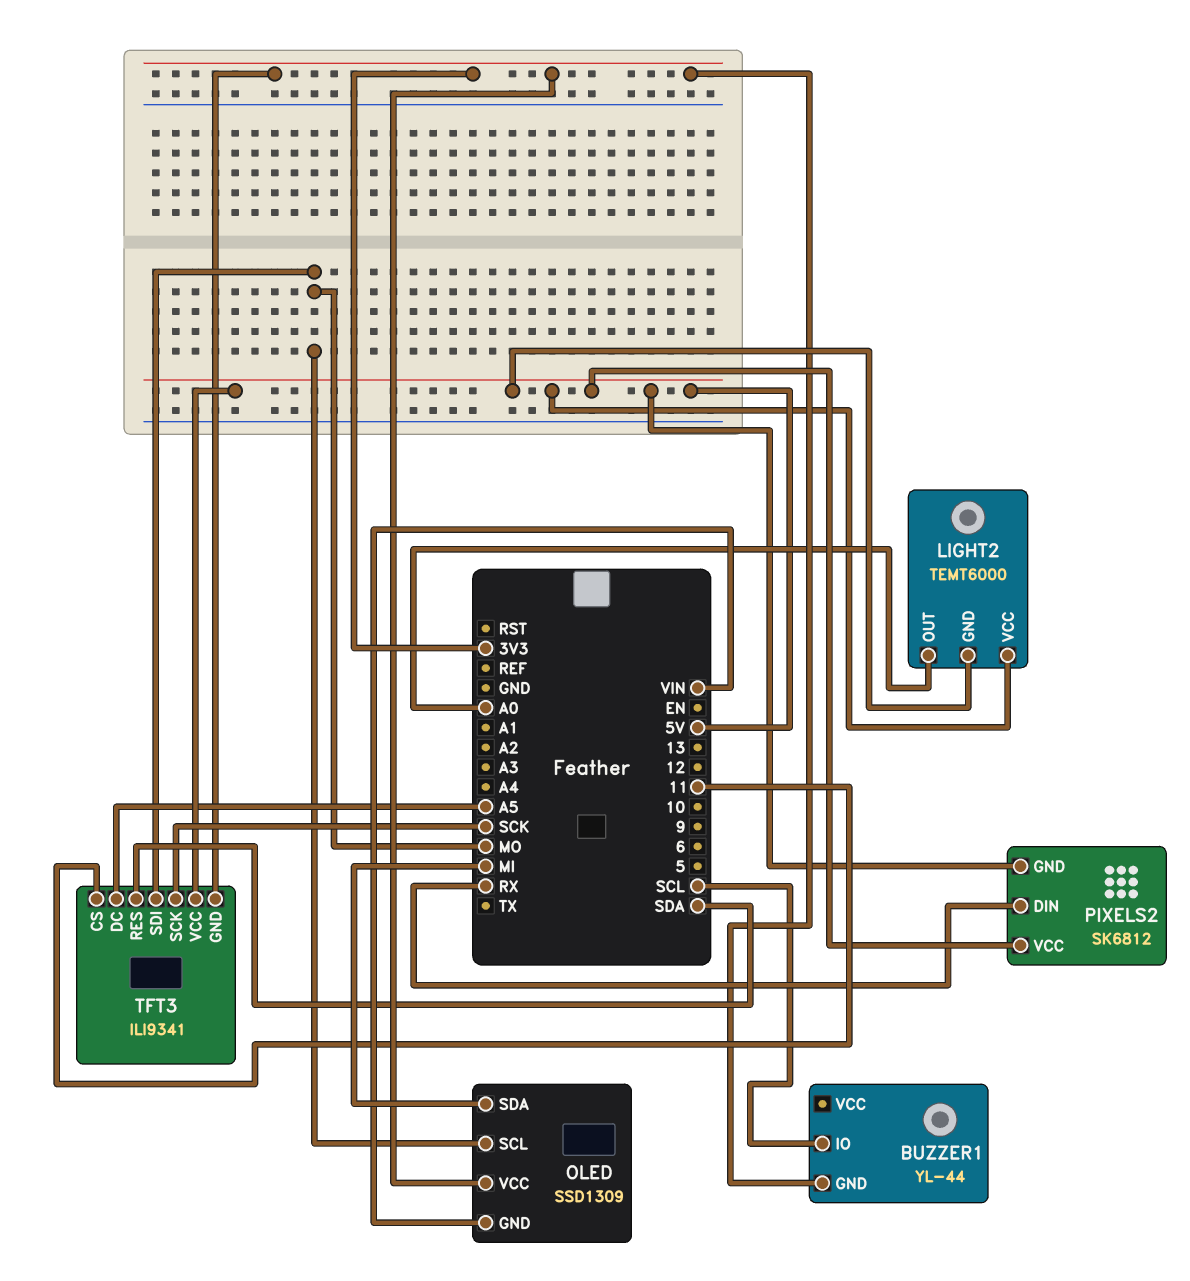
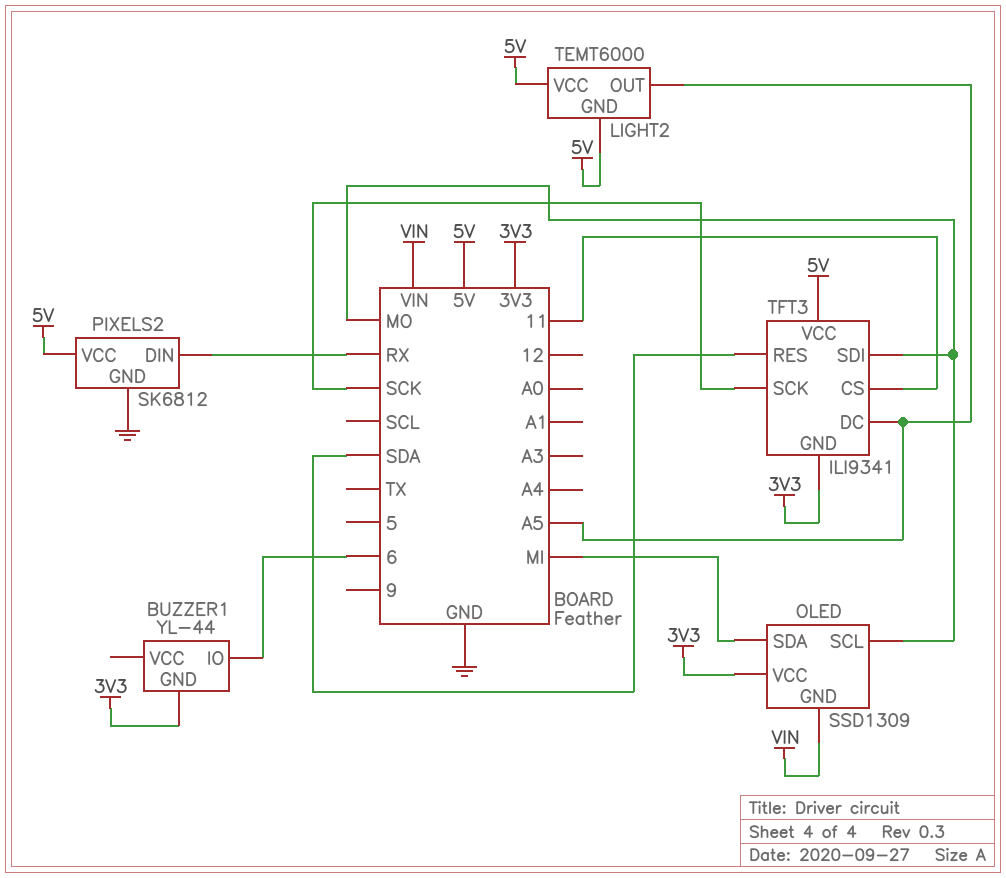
BUZZER1 pin IO: SCL -> 6
LIGHT2 pin OUT: A0 -> A5
PIXELS2 pin GND: 5V -> GND

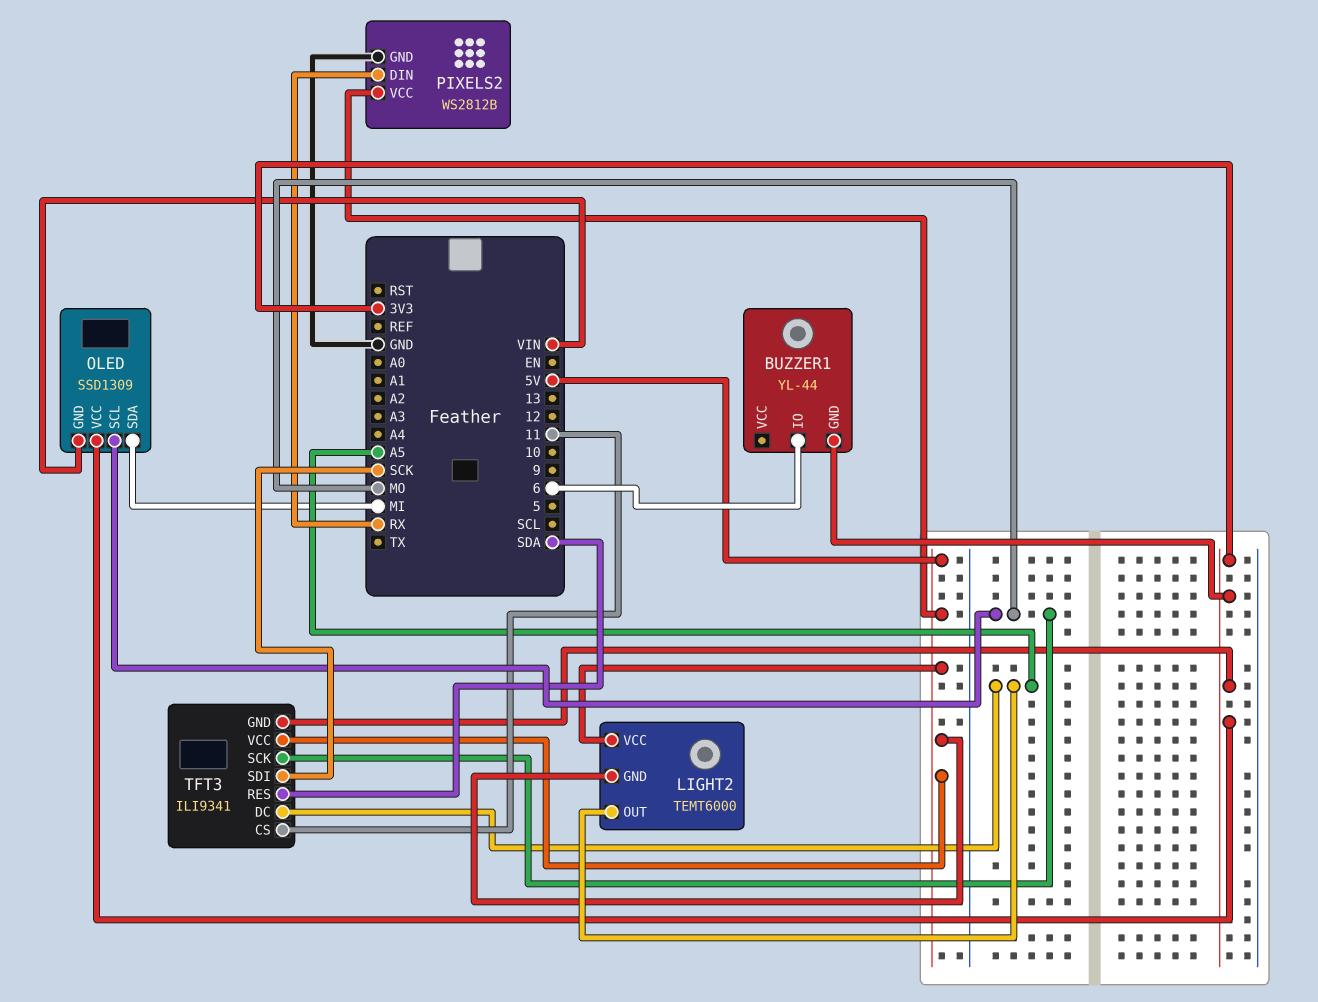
PIXELS2: SK6812 -> WS2812B
TFT3 pin SCK: SCK -> MO
TFT3 pin SDI: MO -> SCK

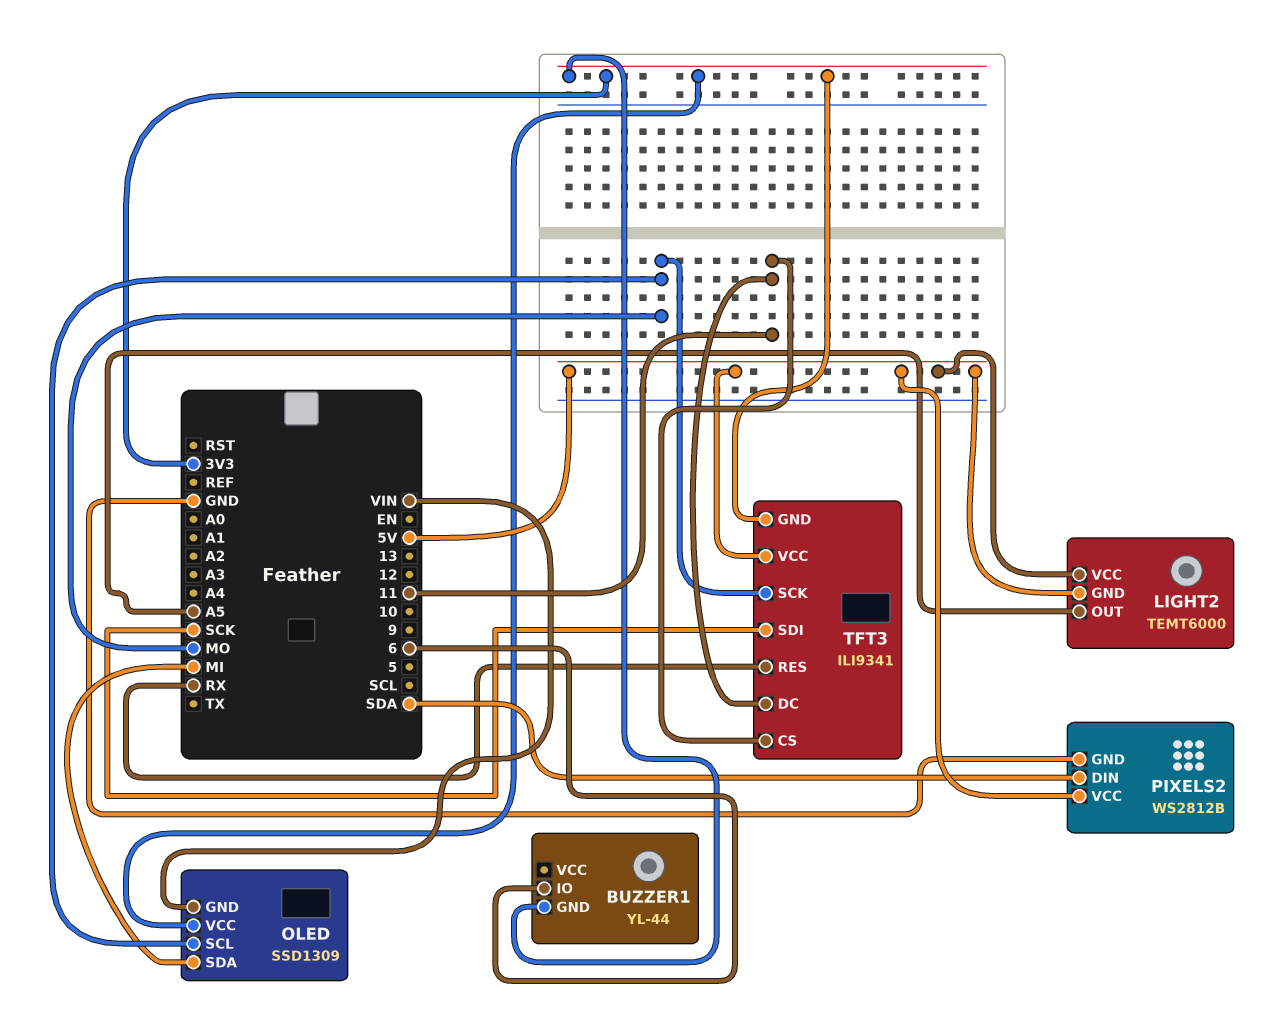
PIXELS2 pin DIN: RX -> SDA
TFT3 pin DC: A5 -> 11
TFT3 pin RES: SDA -> RX

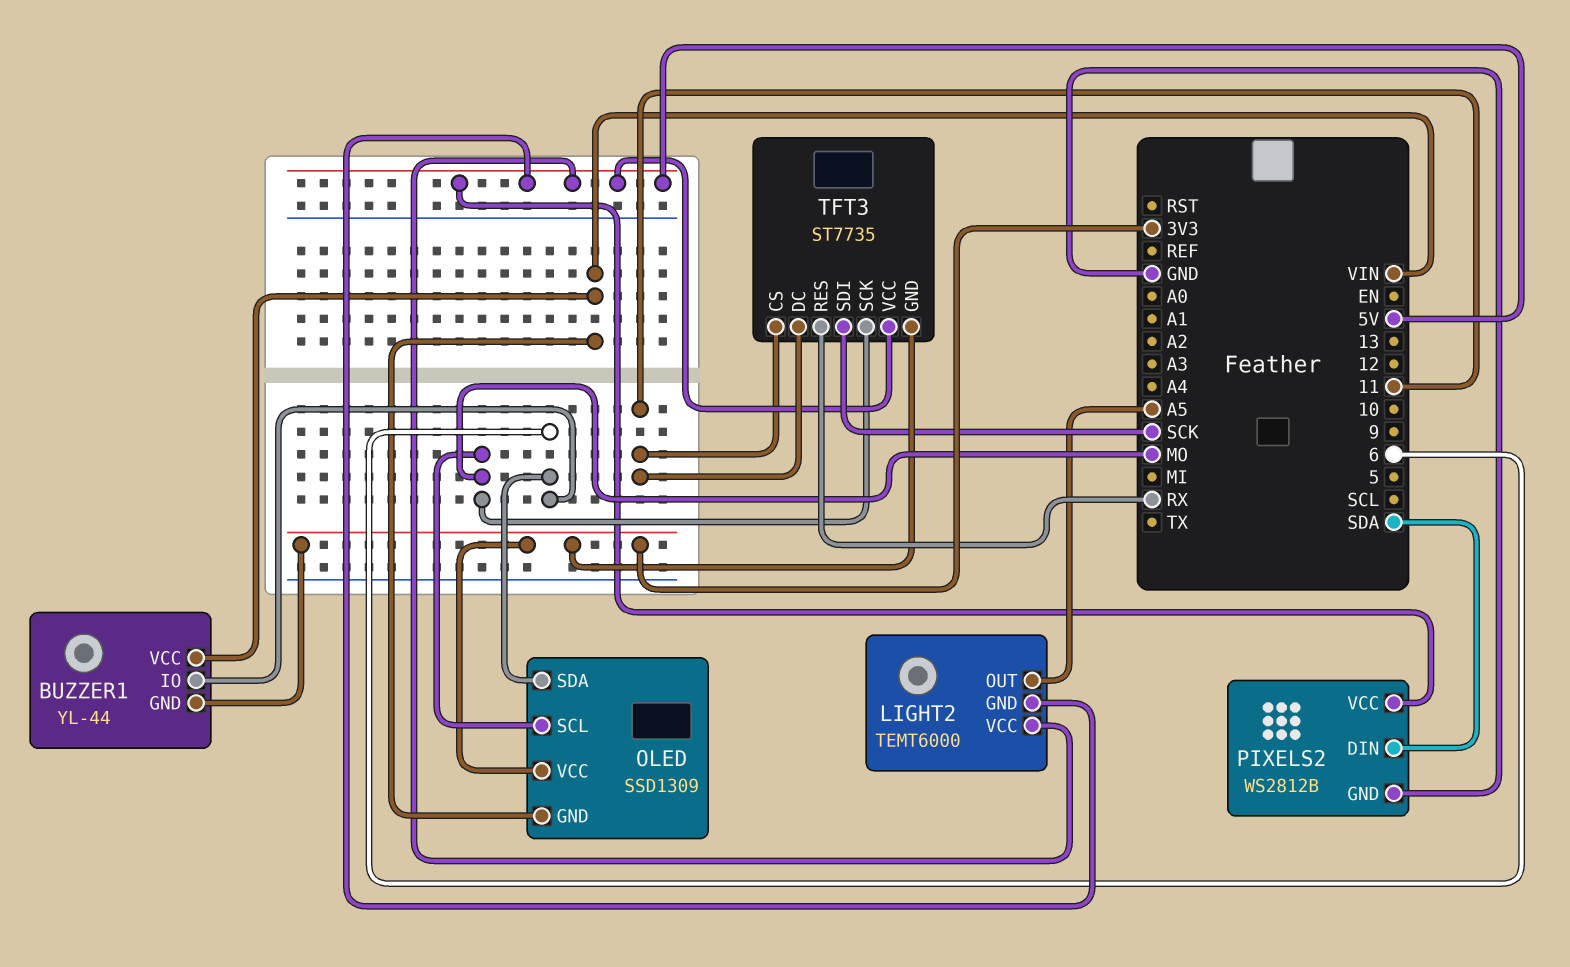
BUZZER1 pin VCC: none -> VIN
OLED pin SDA: MI -> 6
TFT3: ILI9341 -> ST7735

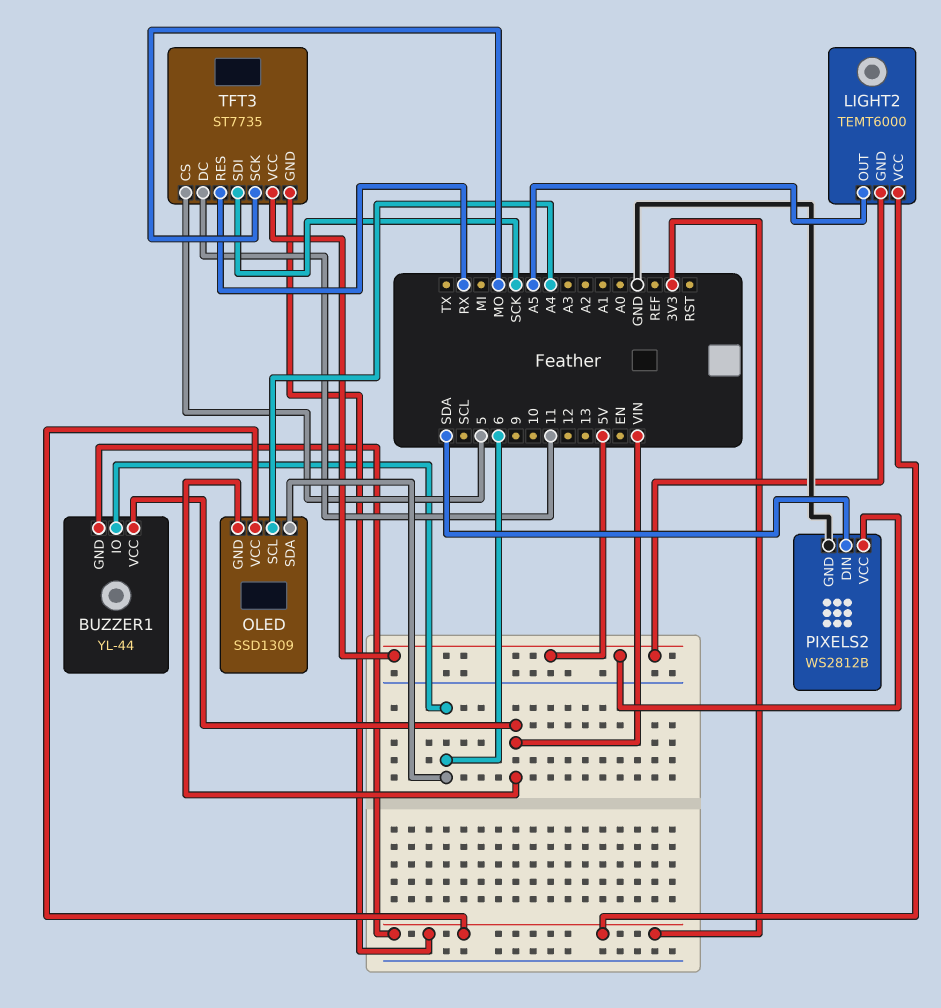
LIGHT2 pin VCC: 5V -> 3V3
OLED pin SCL: MO -> A4
TFT3 pin CS: 11 -> 5

